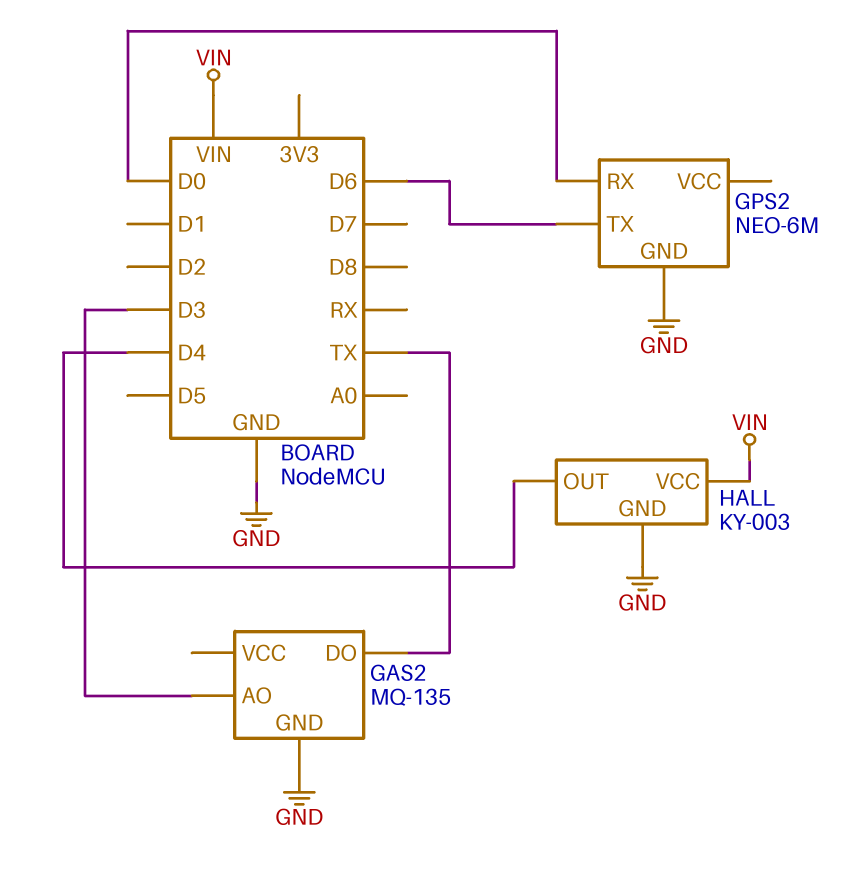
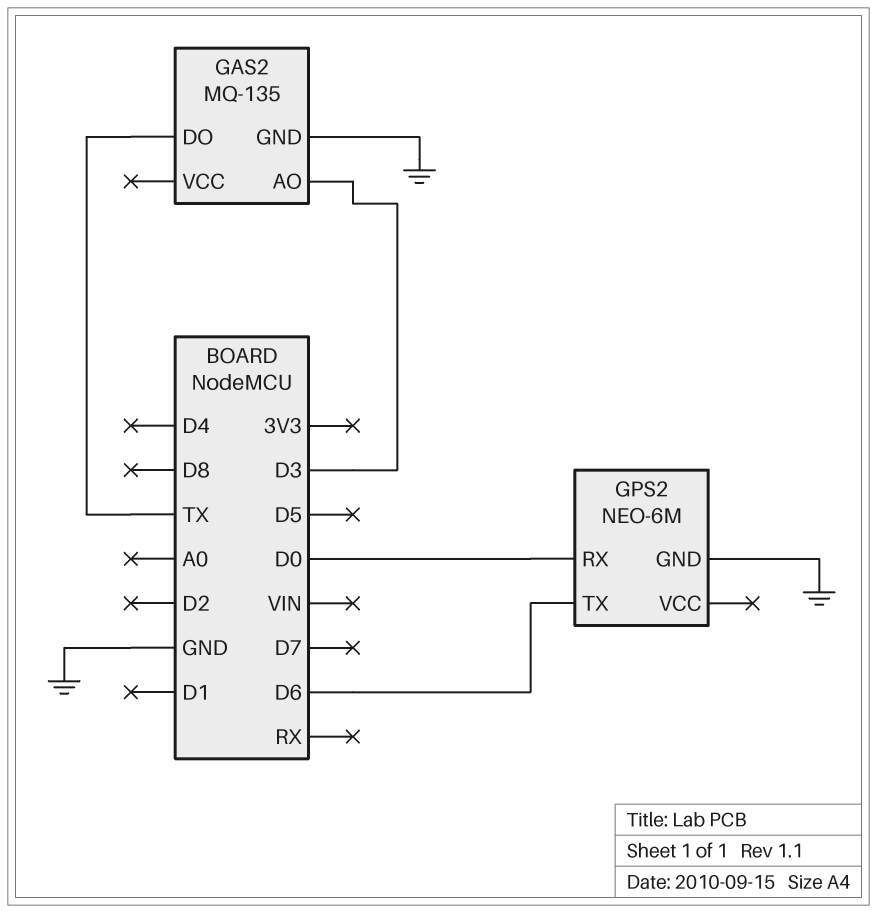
HALL: KY-003 -> none
HALL pin GND: GND -> none
HALL pin OUT: D4 -> none
HALL pin VCC: VIN -> none

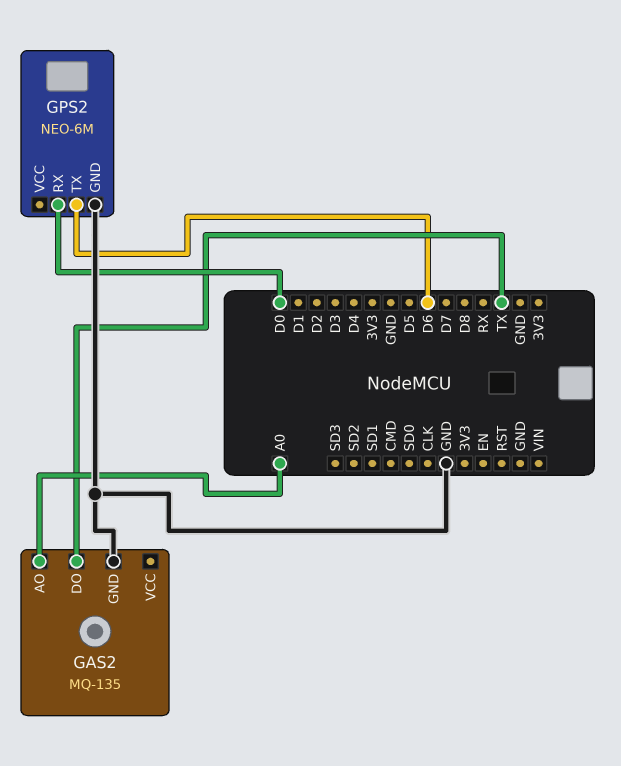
GAS2 pin AO: D3 -> A0

